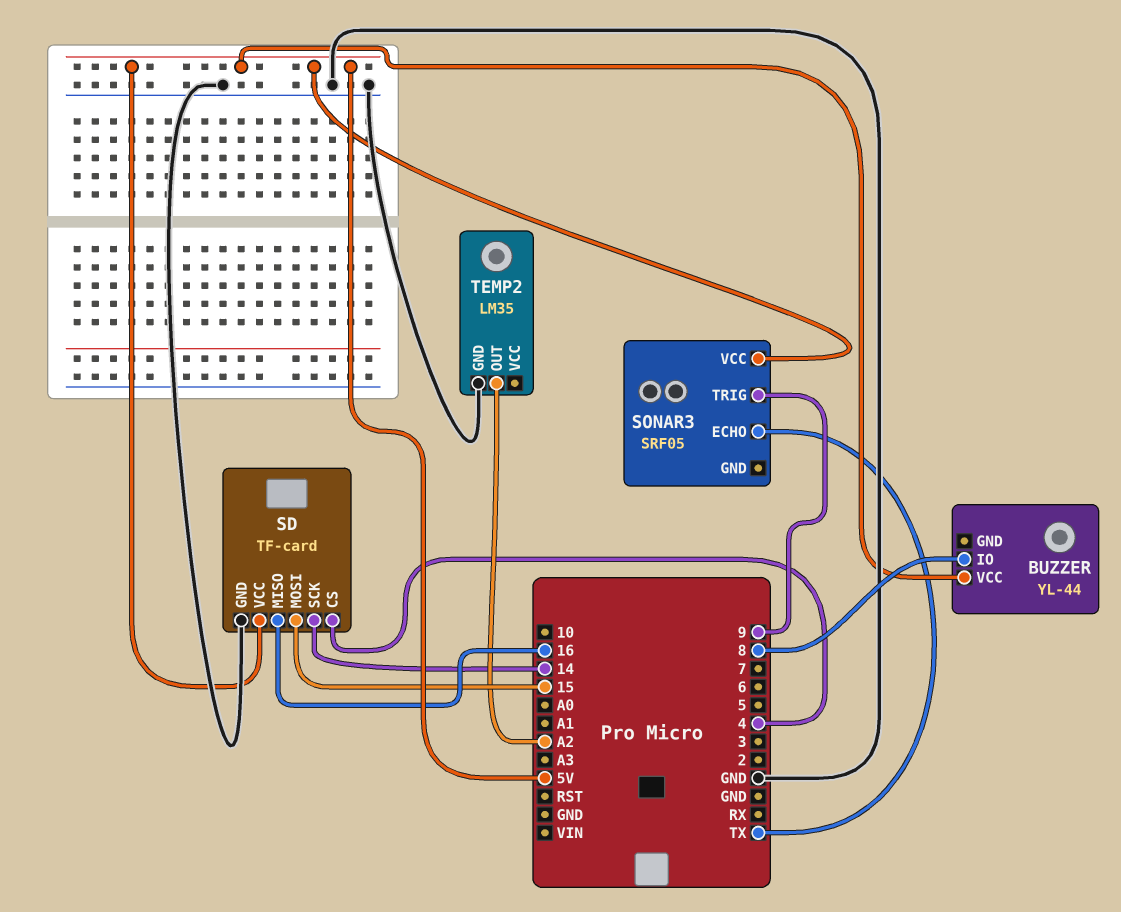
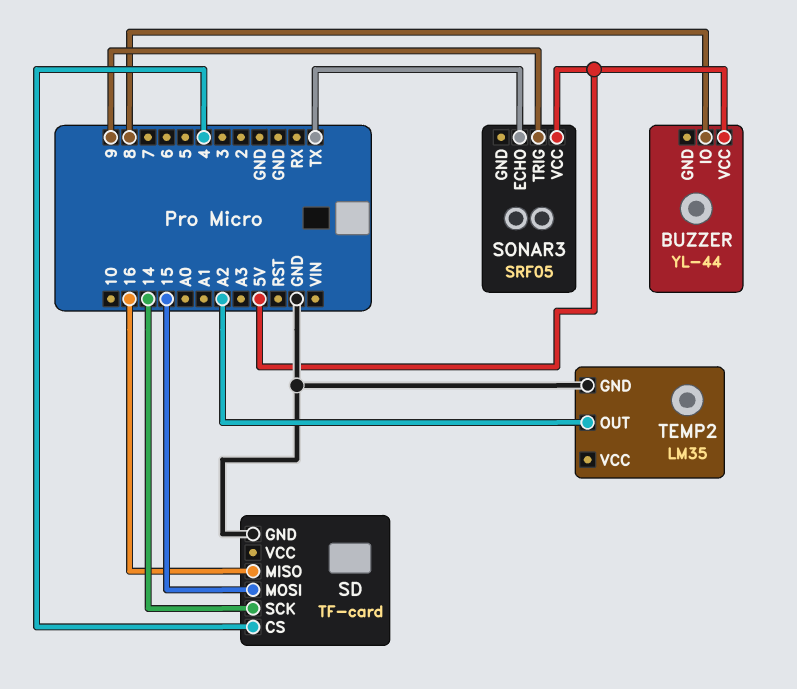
SD pin VCC: 5V -> none

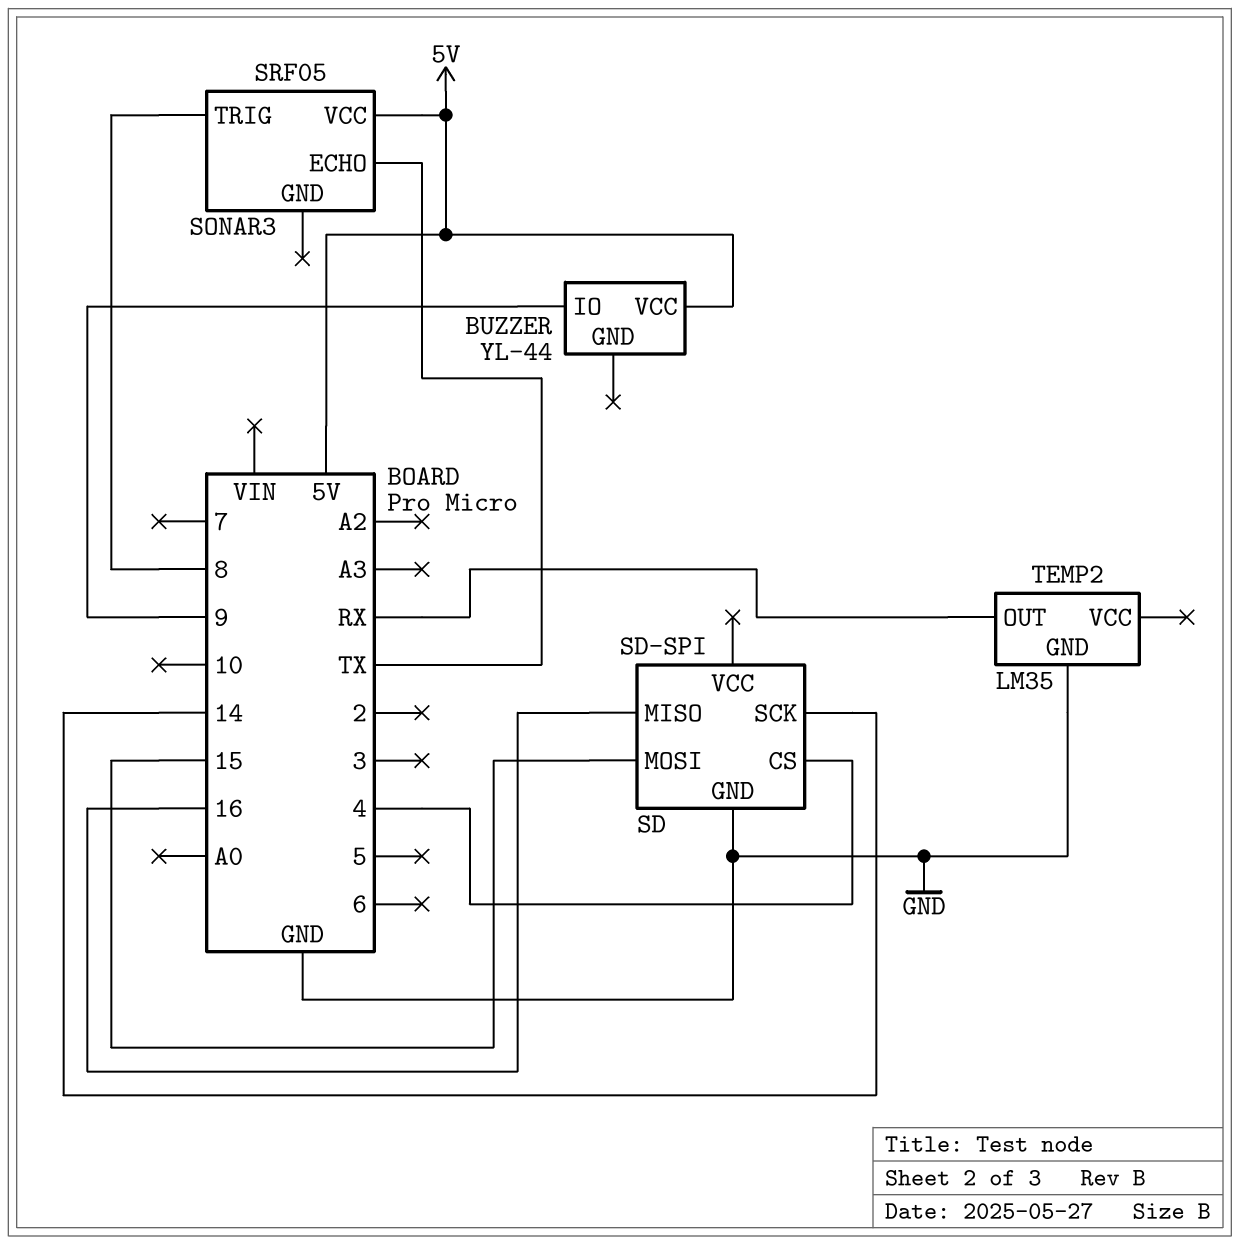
BUZZER pin IO: 8 -> 9
SD: TF-card -> SD-SPI
SONAR3 pin TRIG: 9 -> 8
TEMP2 pin OUT: A2 -> RX

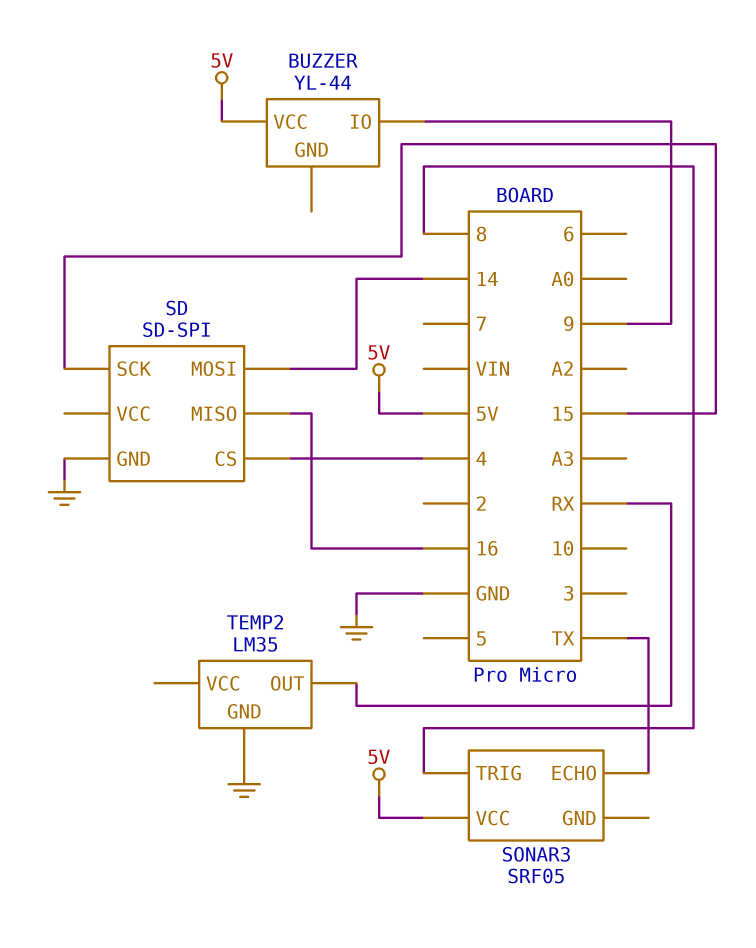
SD pin MOSI: 15 -> 14
SD pin SCK: 14 -> 15

